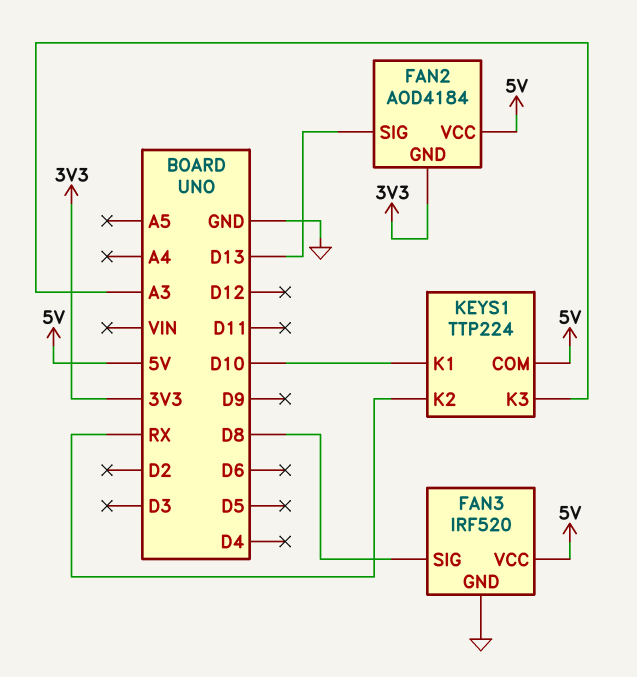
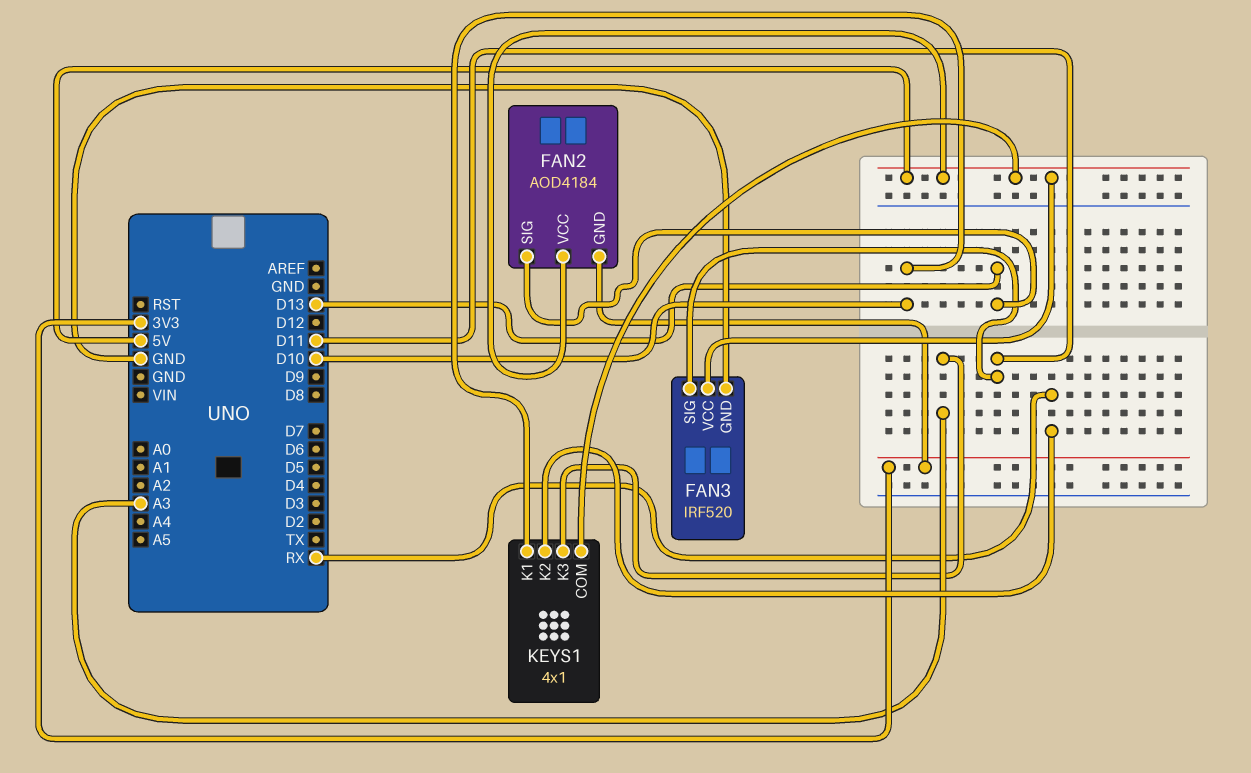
FAN3 pin SIG: D8 -> D11
KEYS1: TTP224 -> 4x1

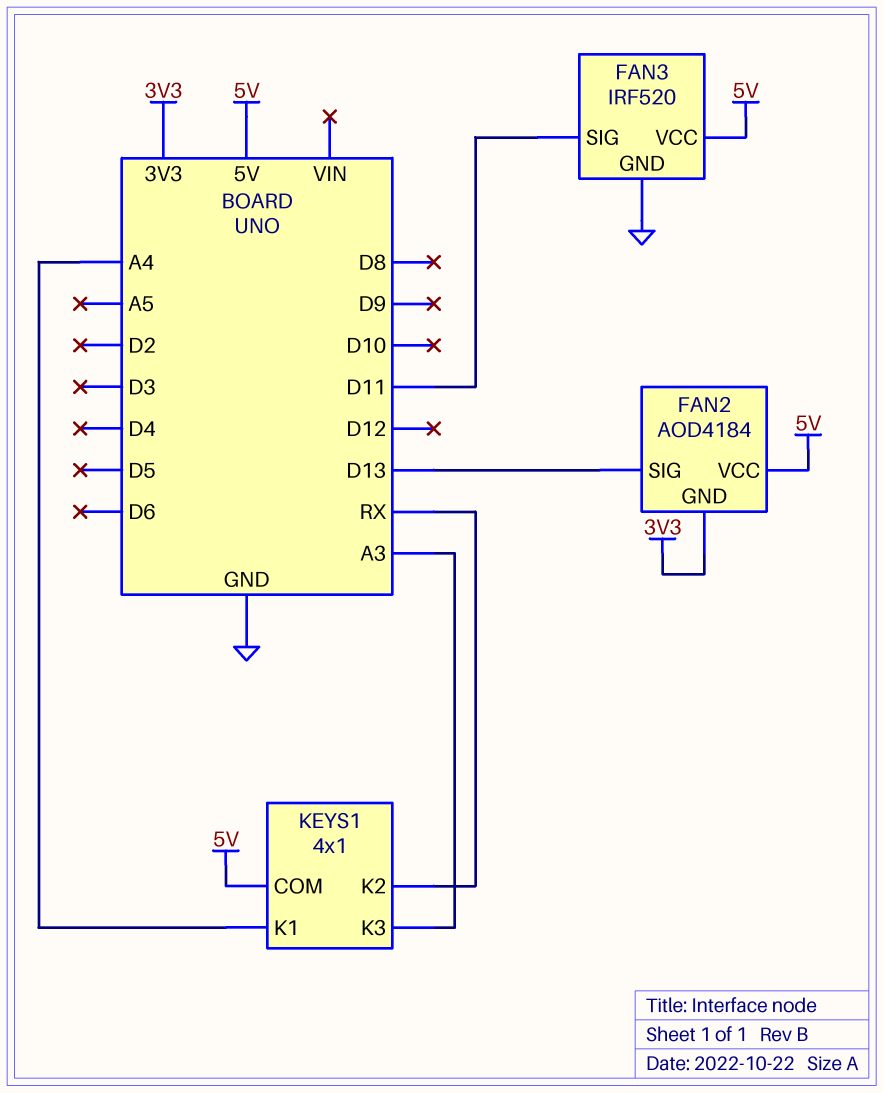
KEYS1 pin K1: D10 -> A4

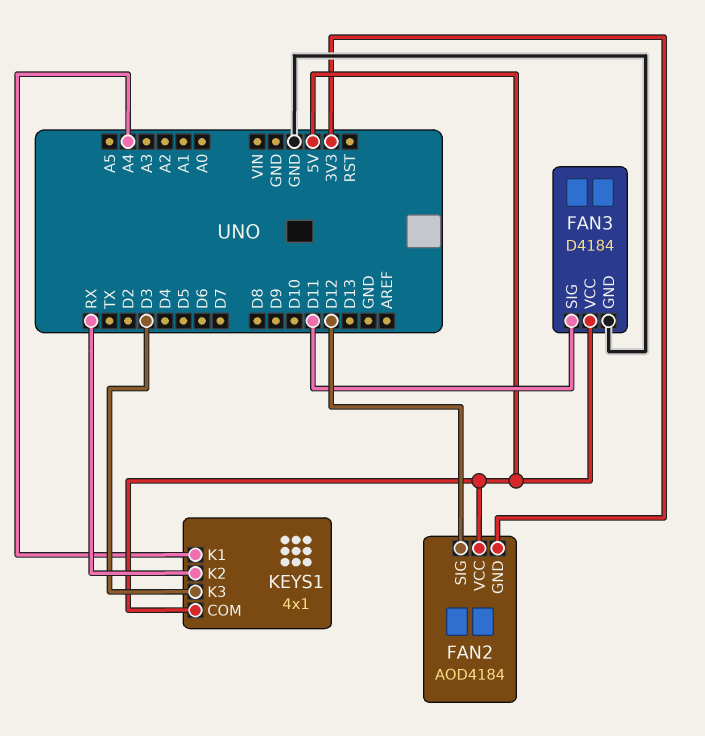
FAN2 pin SIG: D13 -> D12
FAN3: IRF520 -> D4184
KEYS1 pin K3: A3 -> D3

